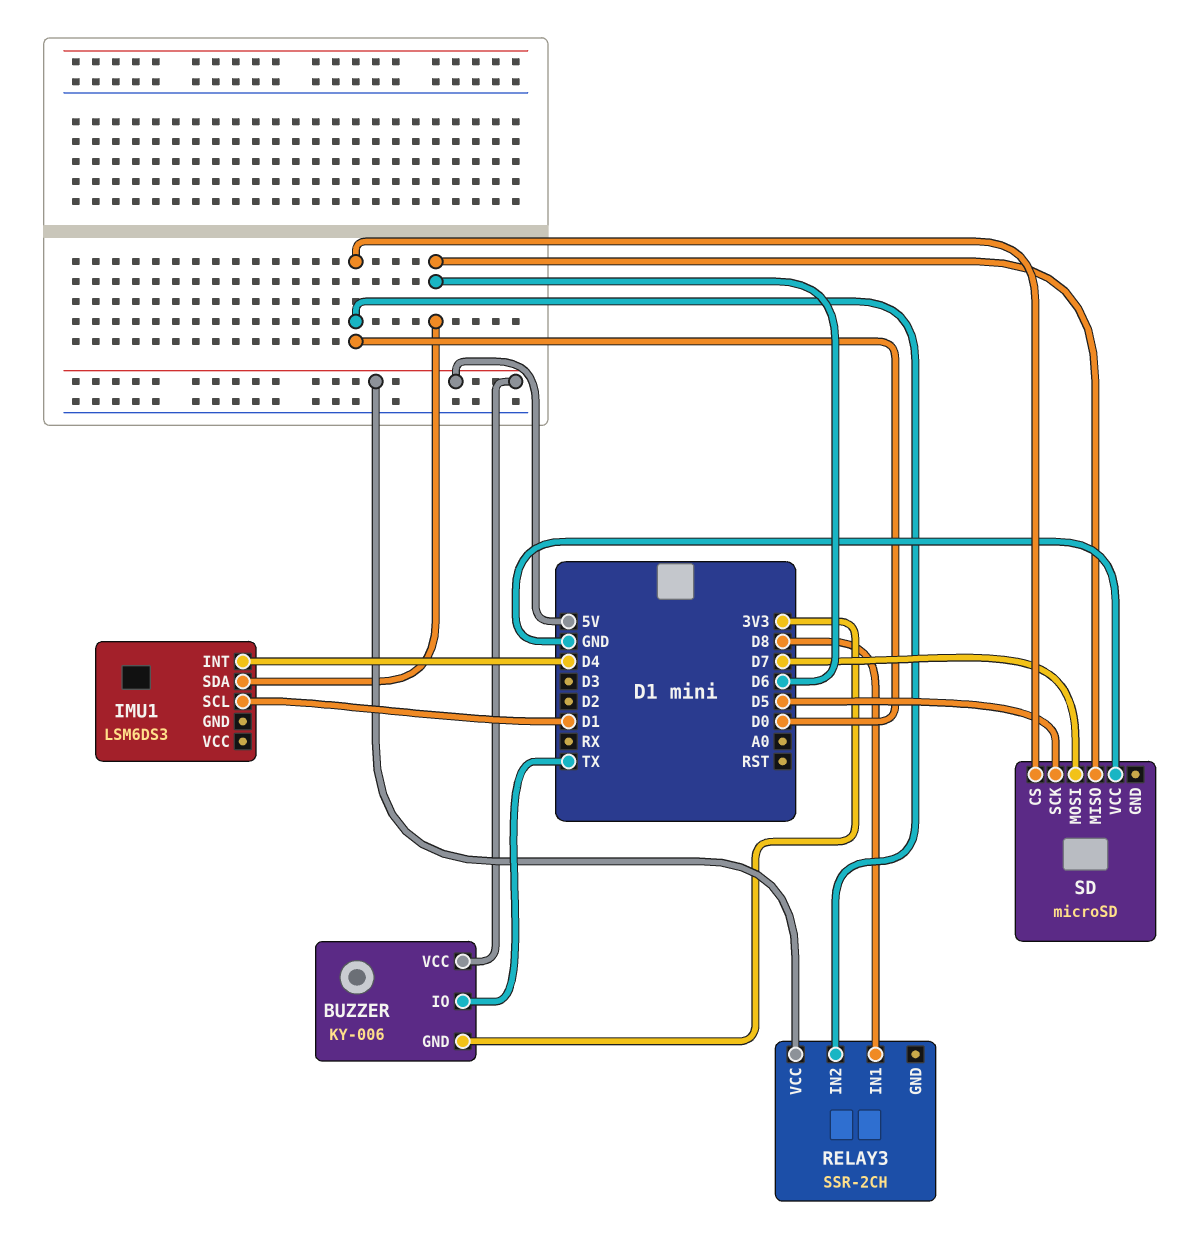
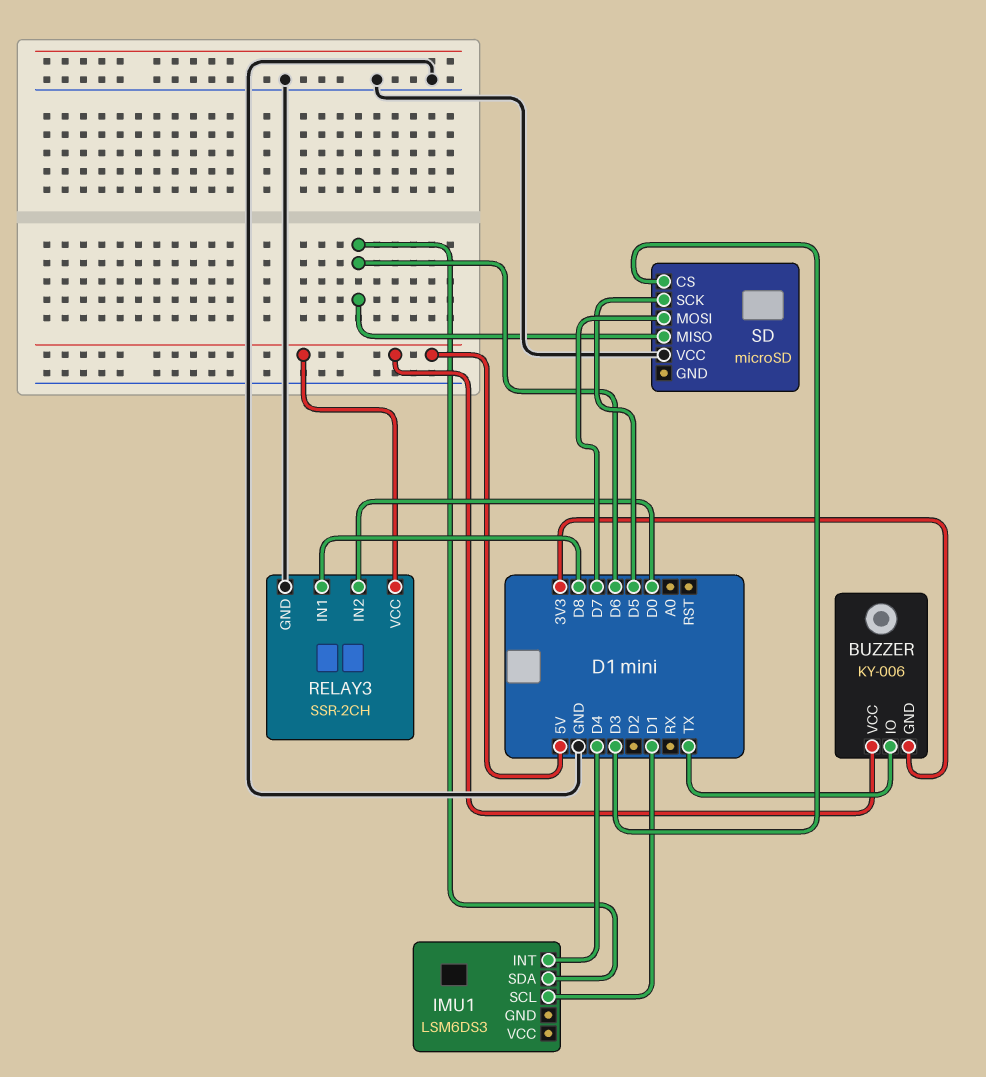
RELAY3 pin GND: none -> GND
SD pin CS: D0 -> D3

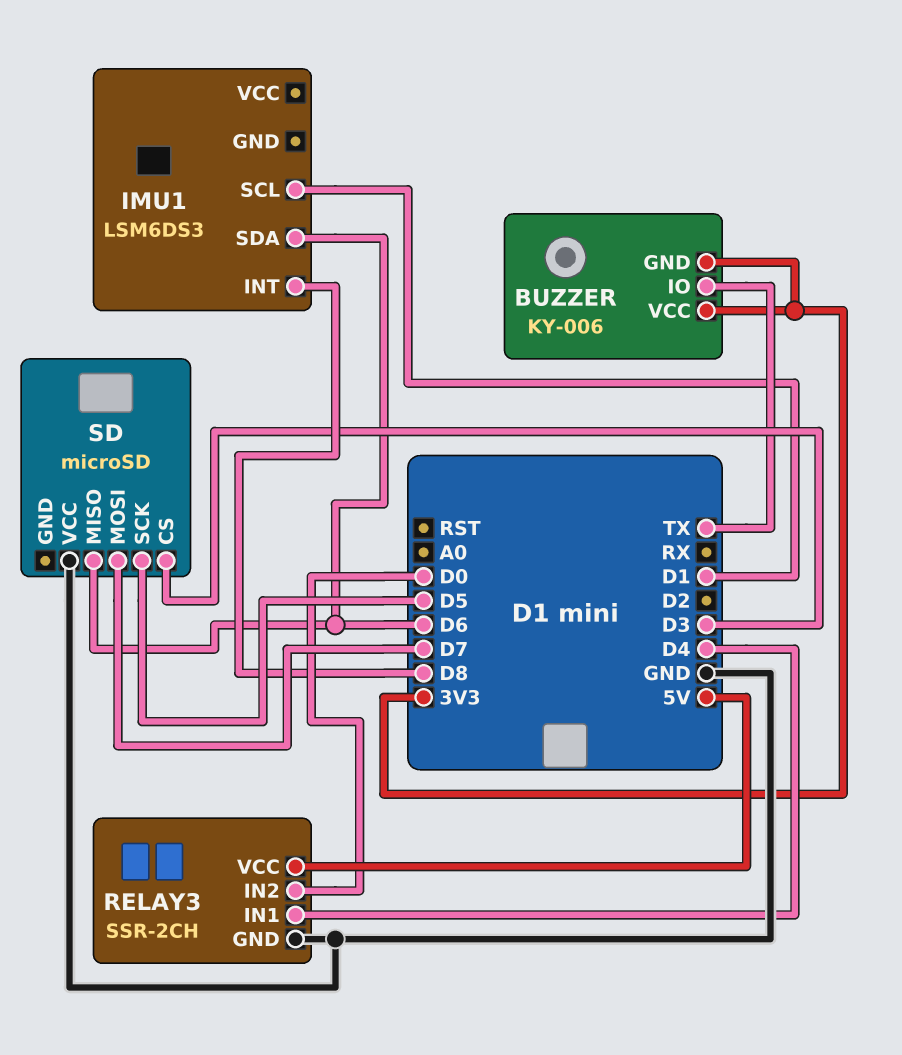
BUZZER pin VCC: 5V -> 3V3
IMU1 pin INT: D4 -> D8
RELAY3 pin IN1: D8 -> D4

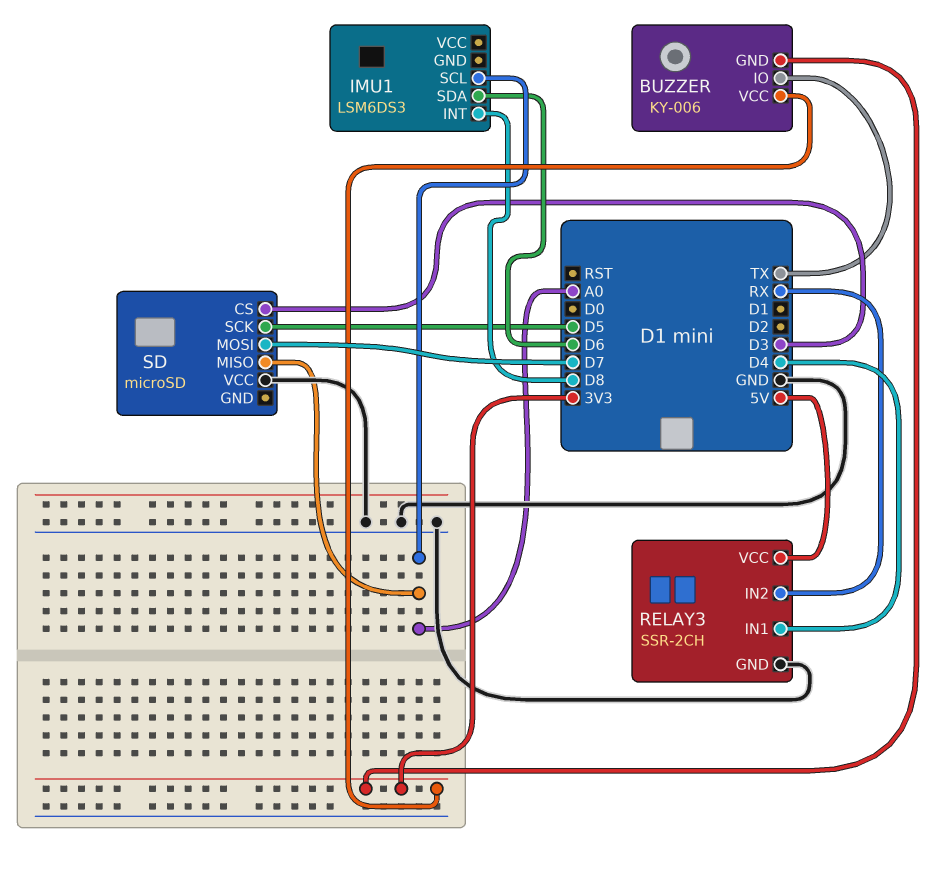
IMU1 pin SCL: D1 -> A0
RELAY3 pin IN2: D0 -> RX
SD pin MISO: D6 -> A0

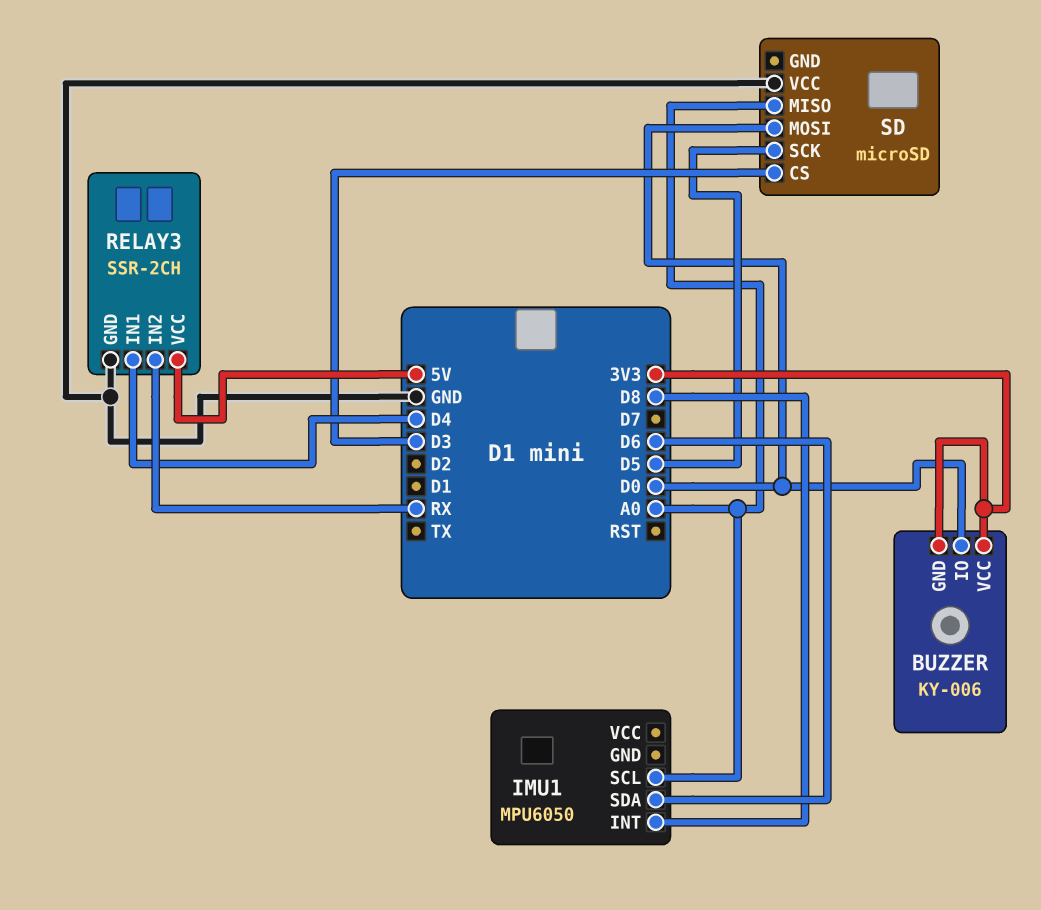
BUZZER pin IO: TX -> D0
IMU1: LSM6DS3 -> MPU6050
SD pin MOSI: D7 -> D0

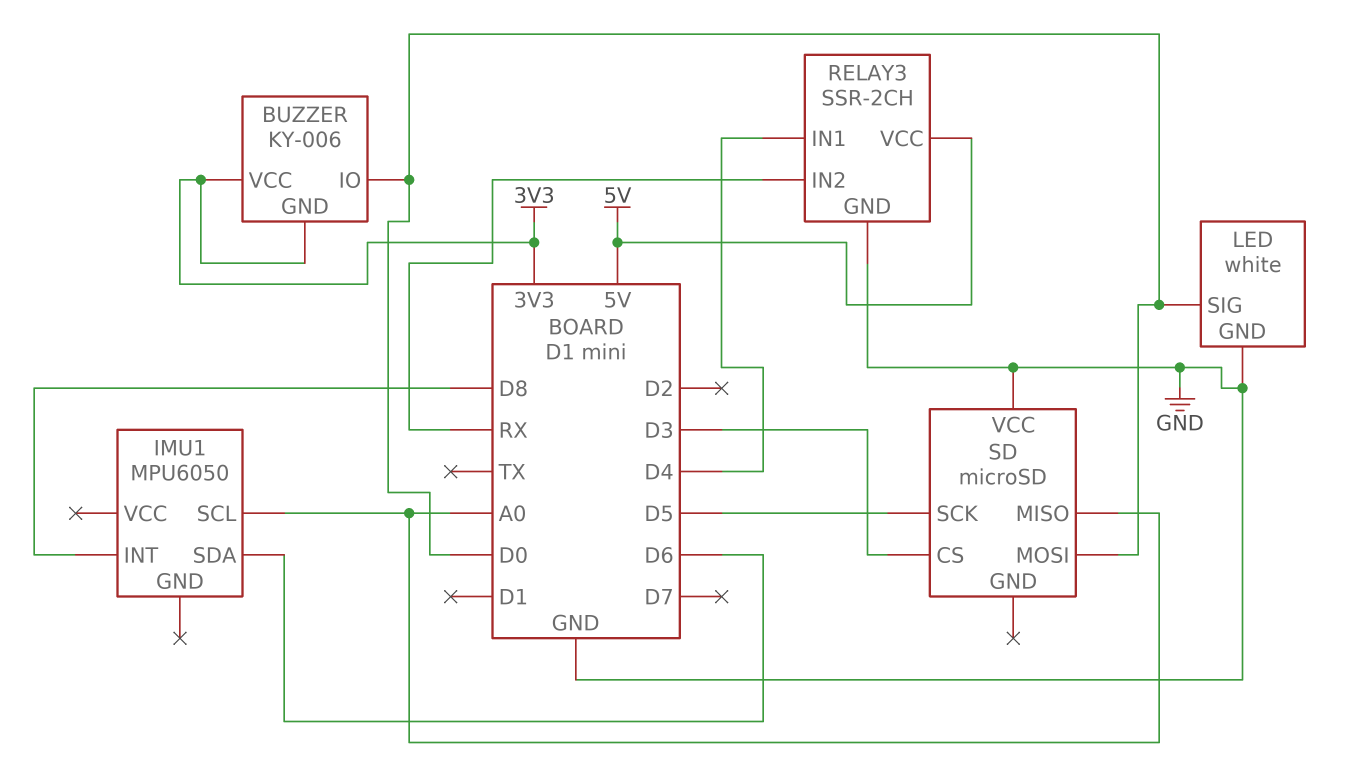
LED: none -> white
LED pin GND: none -> GND
LED pin SIG: none -> D0

